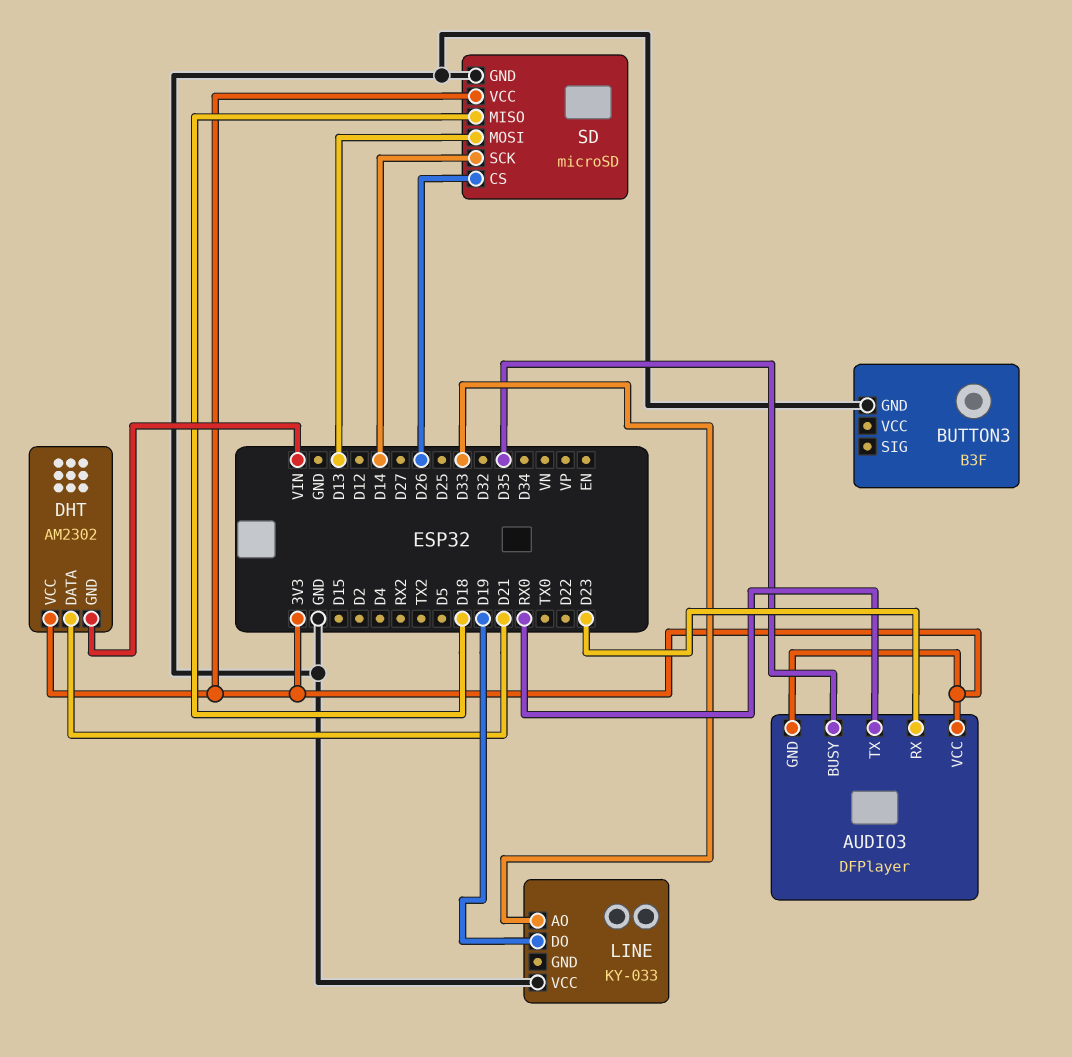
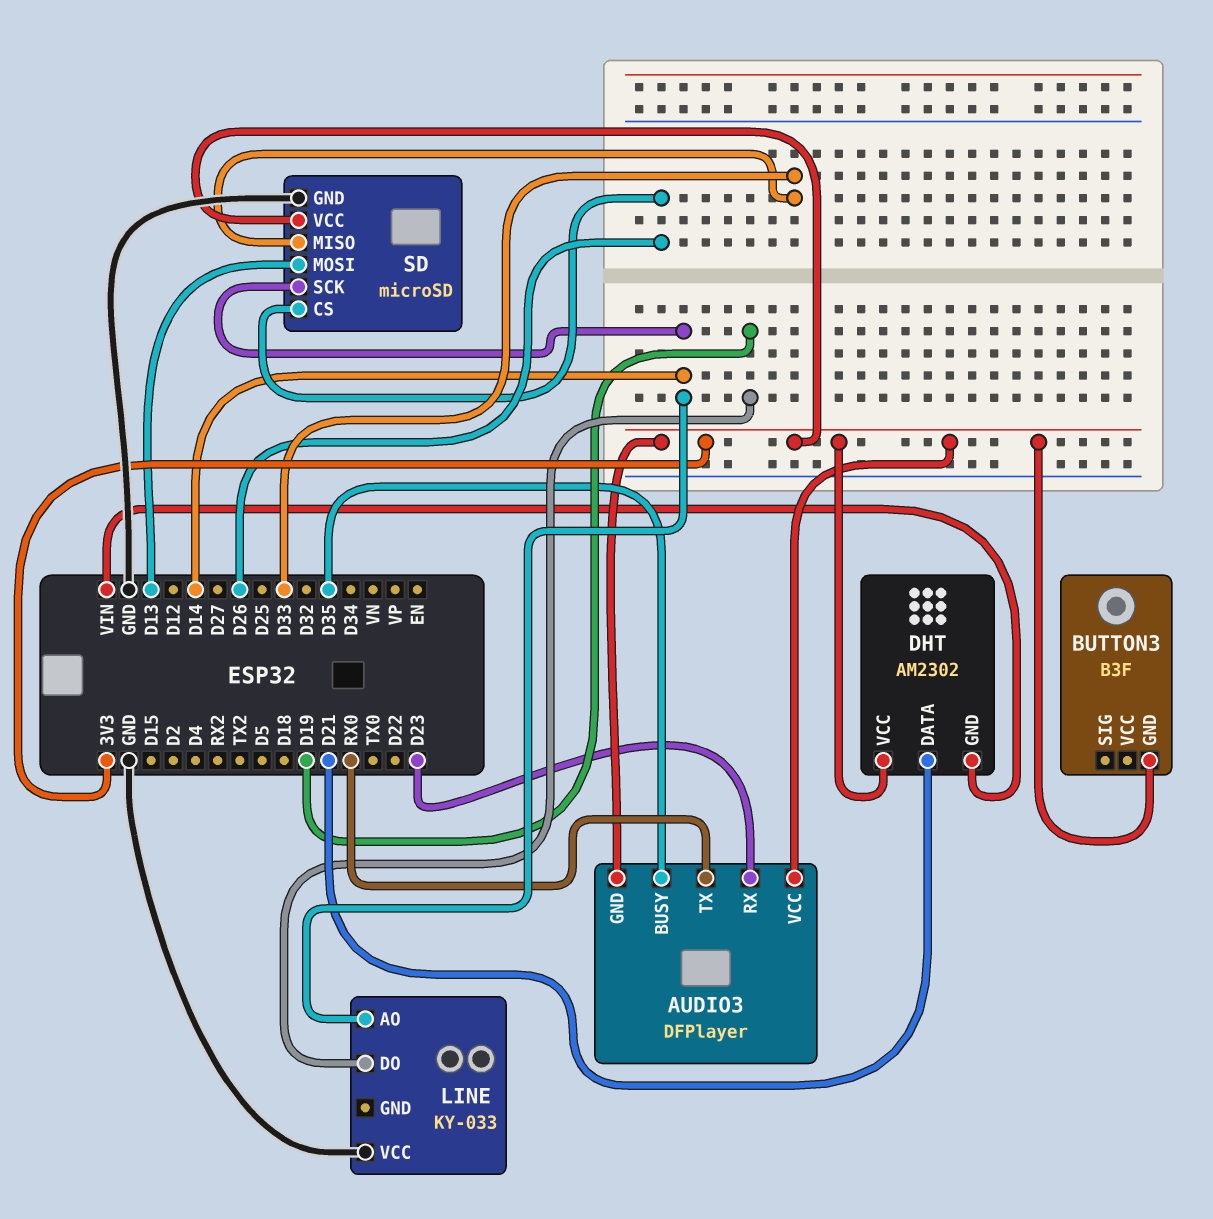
BUTTON3 pin GND: GND -> 3V3
LINE pin AO: D33 -> D14
SD pin MISO: D18 -> D33

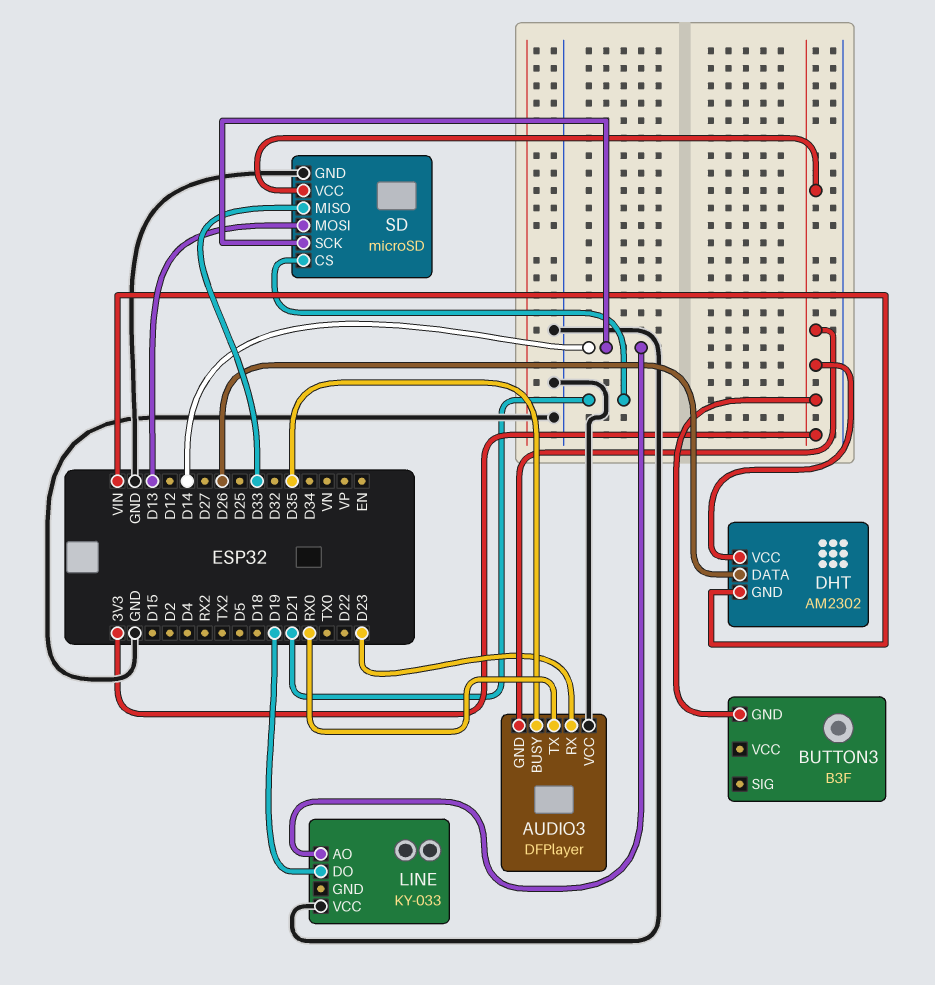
AUDIO3 pin VCC: 3V3 -> GND
DHT pin DATA: D21 -> D26
SD pin CS: D26 -> D21

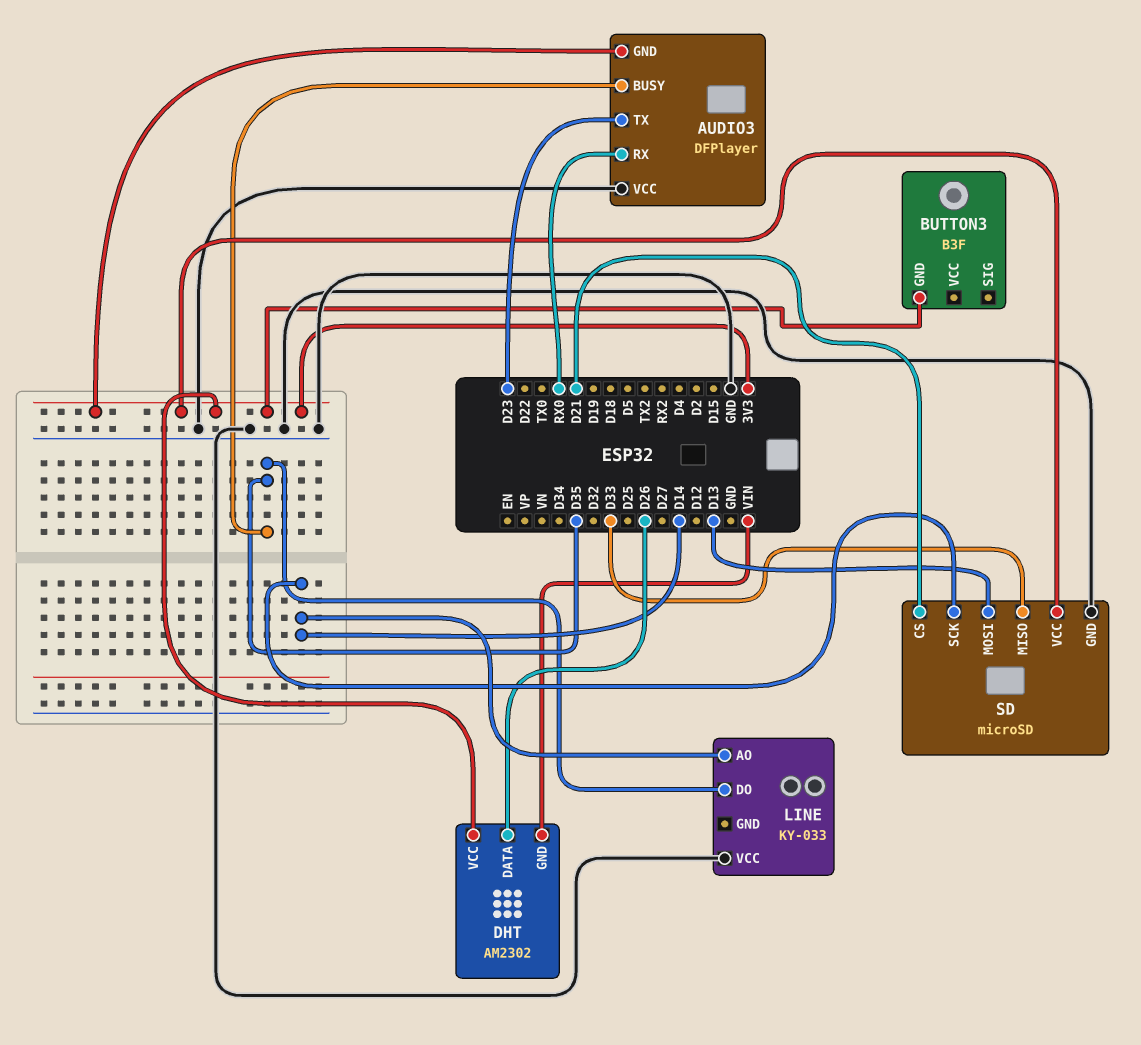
AUDIO3 pin RX: D23 -> RX0
AUDIO3 pin TX: RX0 -> D23
LINE pin DO: D19 -> D35

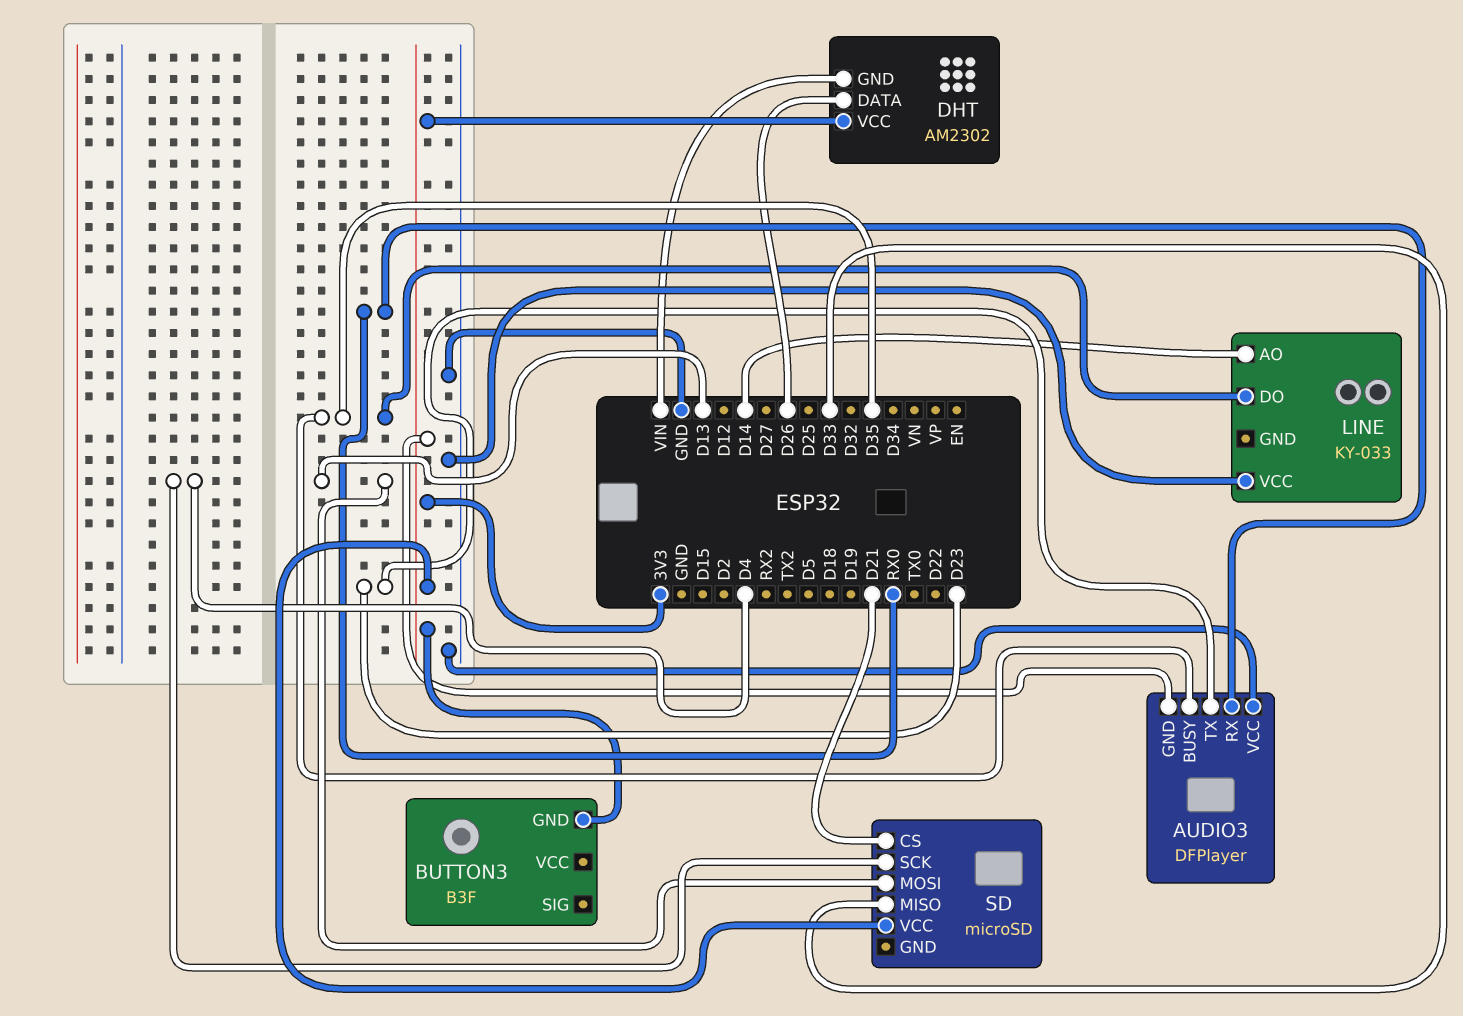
SD pin GND: GND -> none
SD pin SCK: D14 -> D4

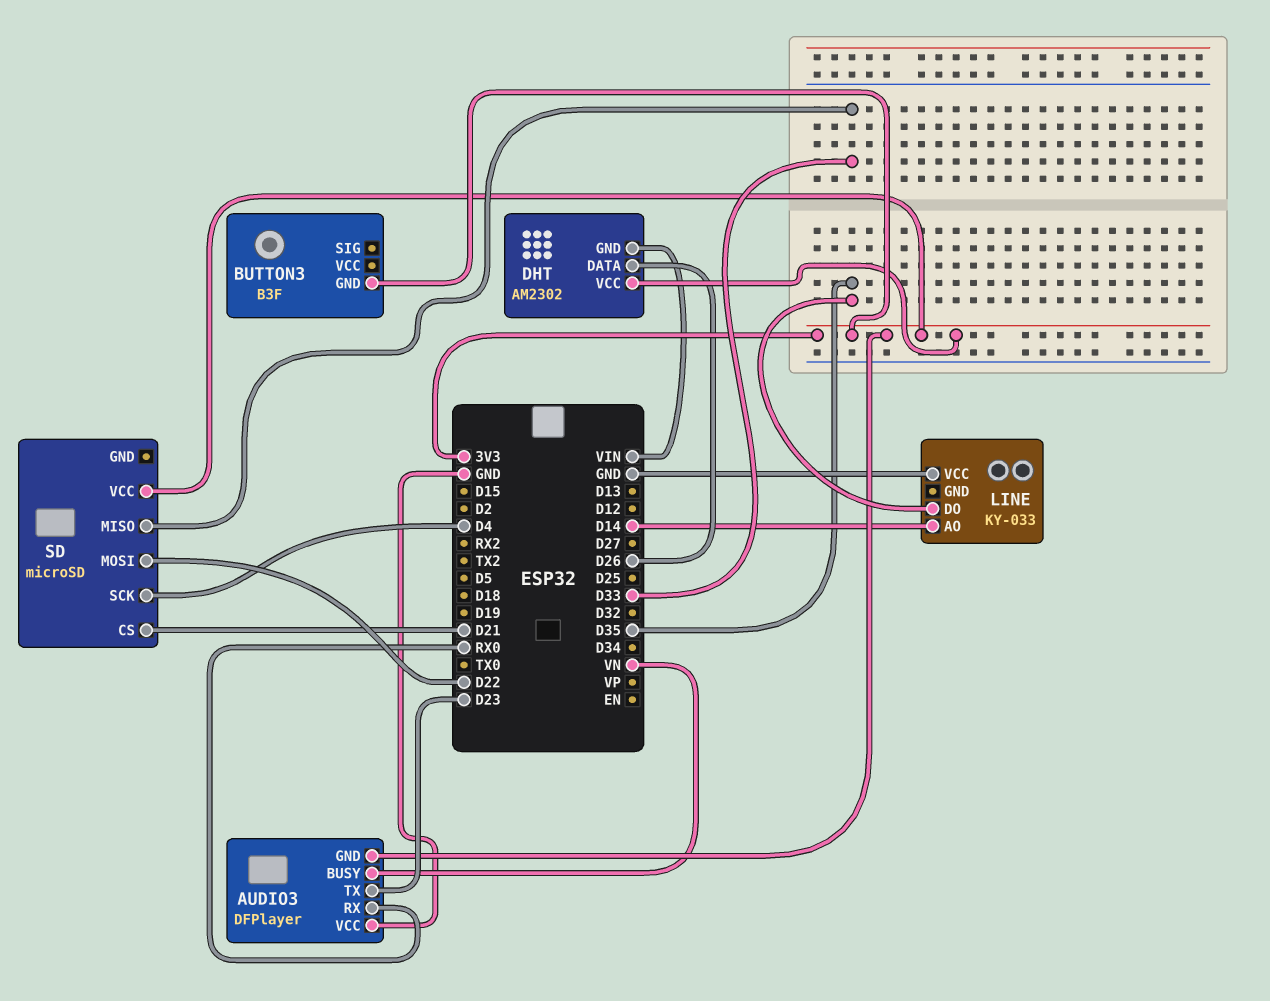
AUDIO3 pin BUSY: D35 -> VN
SD pin MOSI: D13 -> D22

